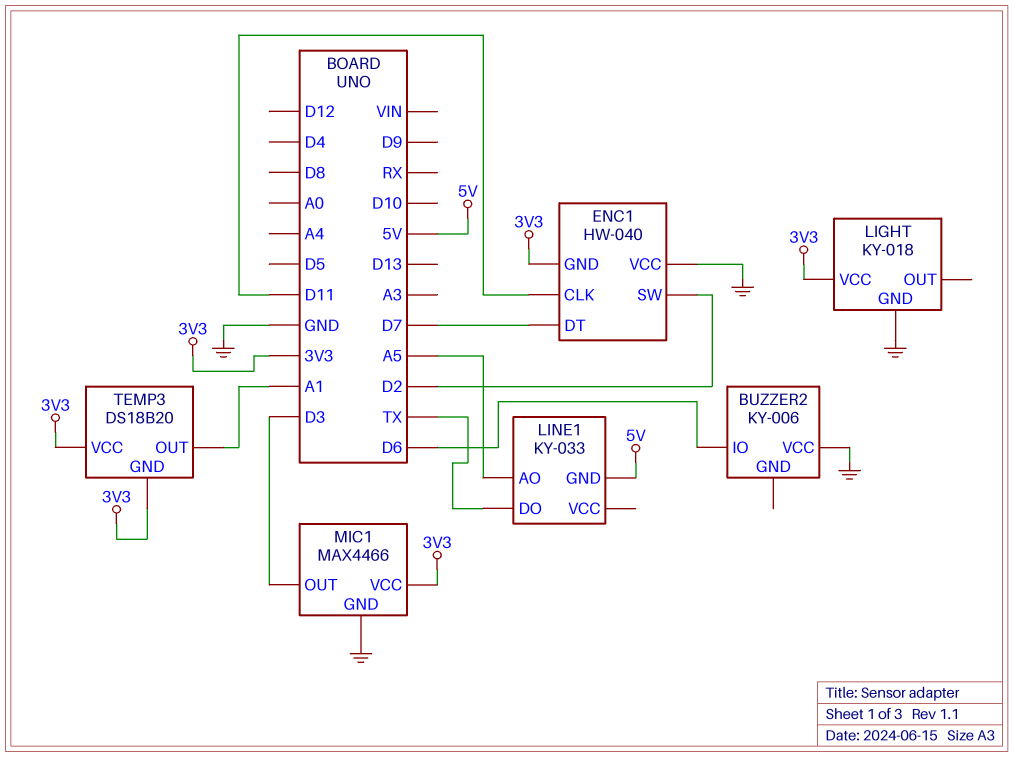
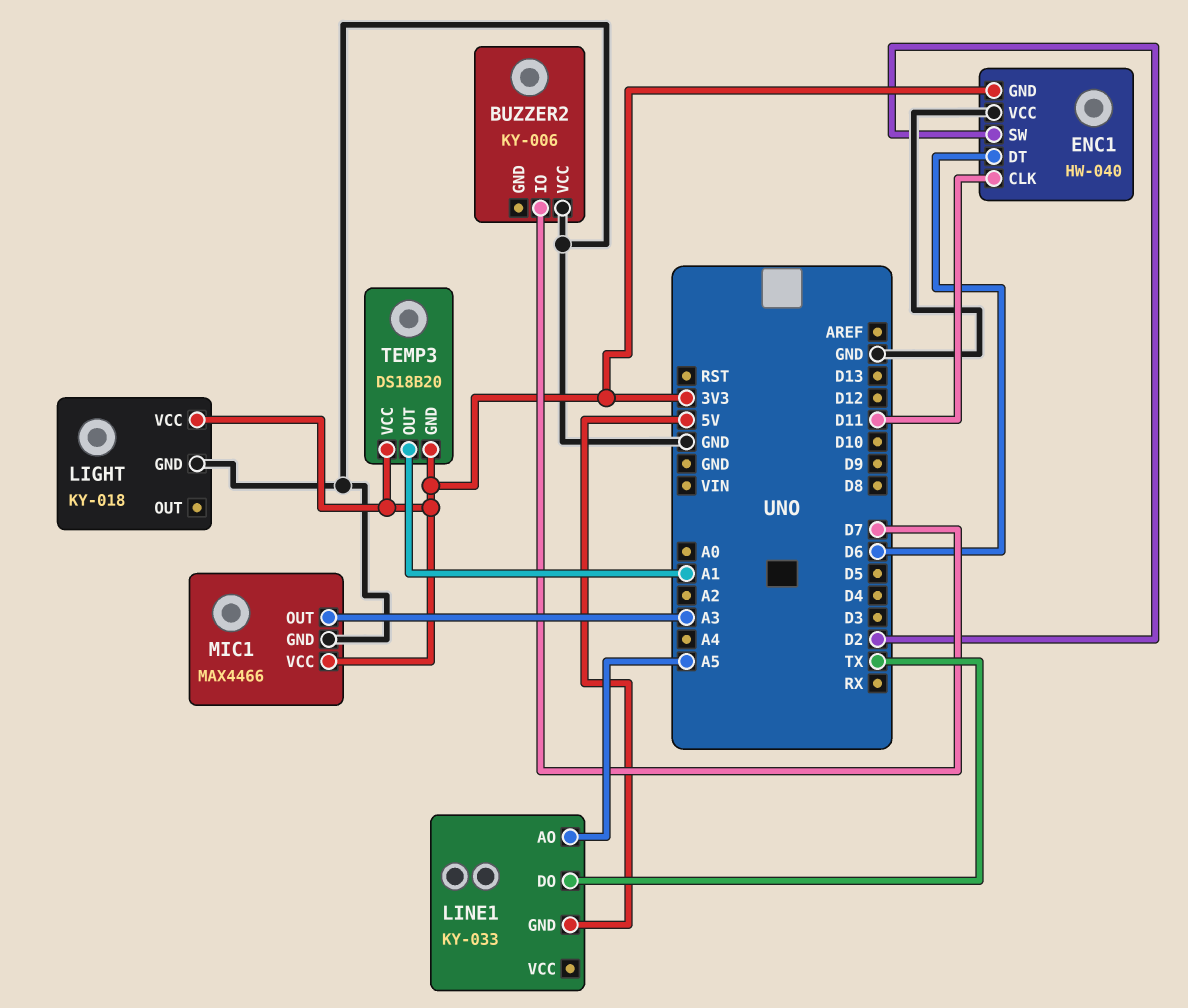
BUZZER2 pin IO: D6 -> D7
ENC1 pin DT: D7 -> D6
MIC1 pin OUT: D3 -> A3

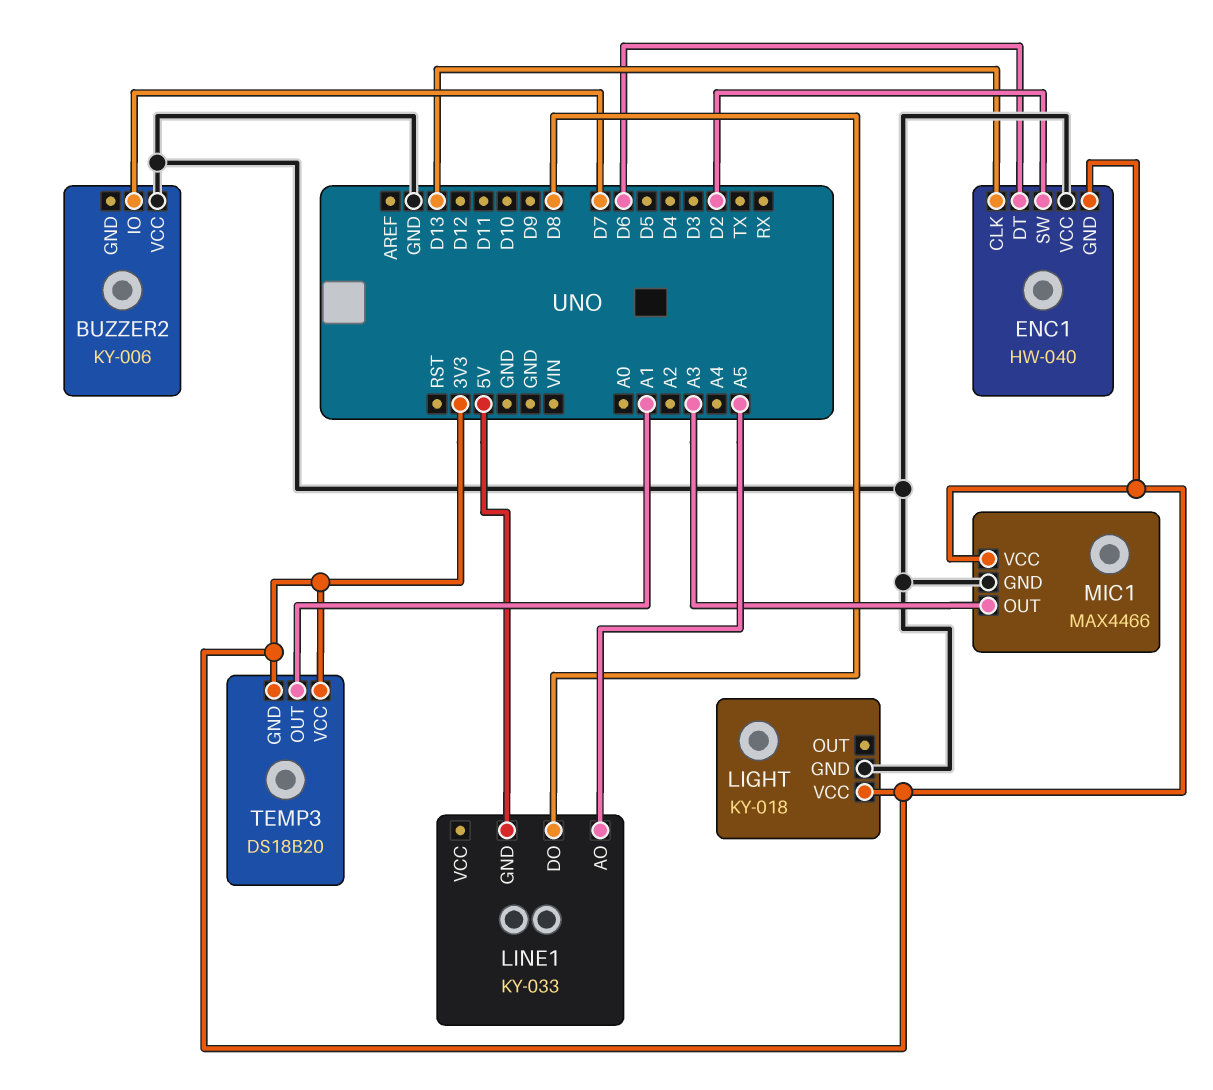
ENC1 pin CLK: D11 -> D13
LINE1 pin DO: TX -> D8

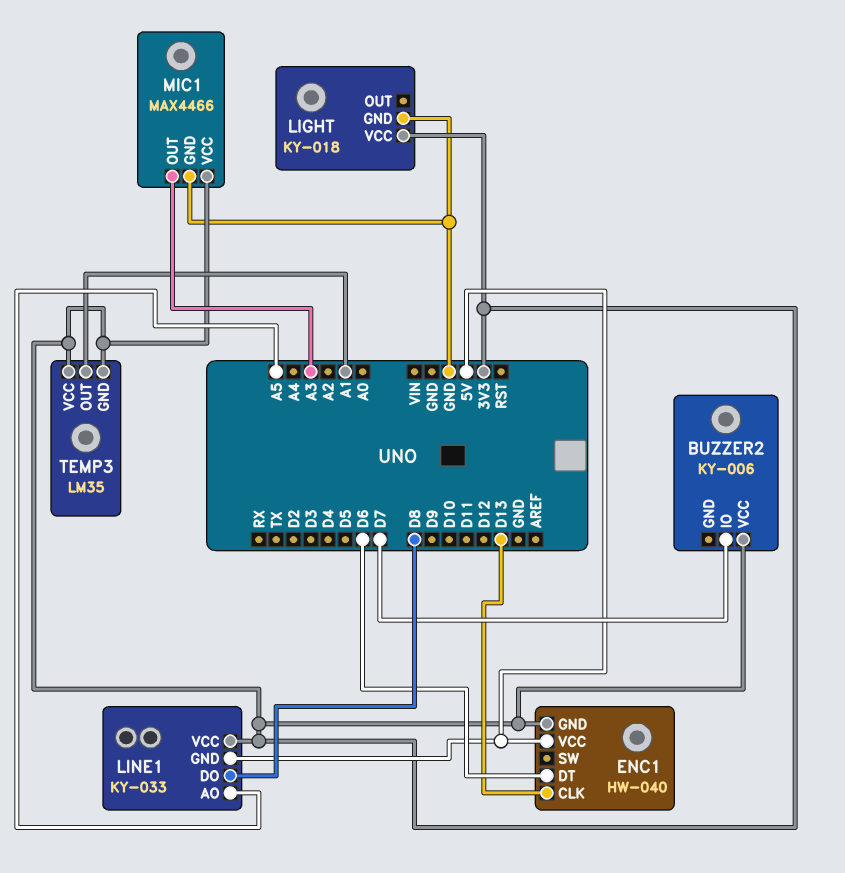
BUZZER2 pin VCC: GND -> 3V3
ENC1 pin SW: D2 -> none
ENC1 pin VCC: GND -> 5V
LINE1 pin VCC: none -> 3V3
TEMP3: DS18B20 -> LM35

